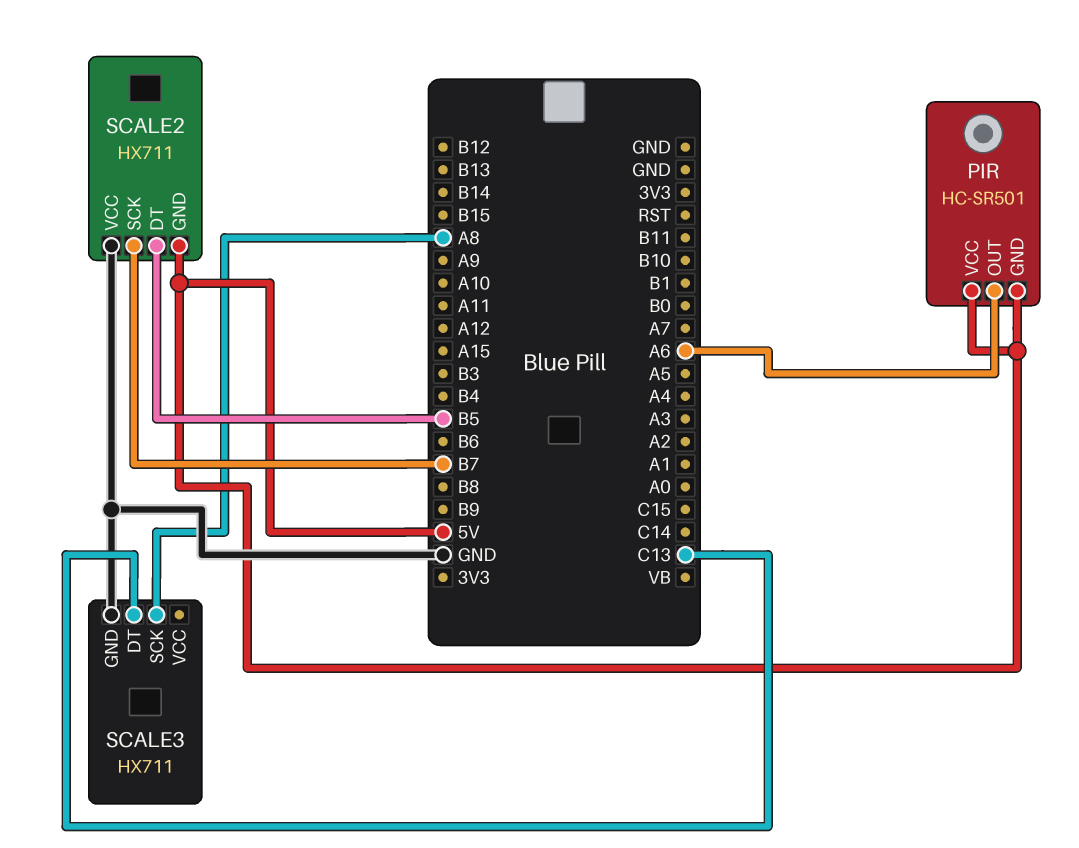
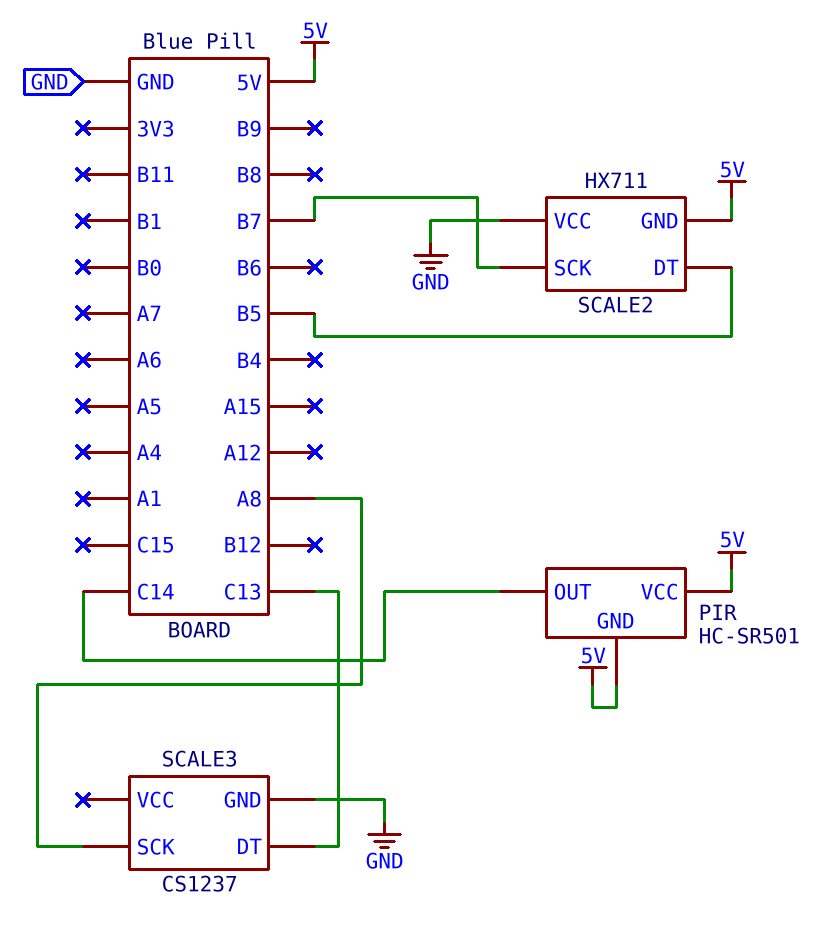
PIR pin OUT: A6 -> C14
SCALE3: HX711 -> CS1237

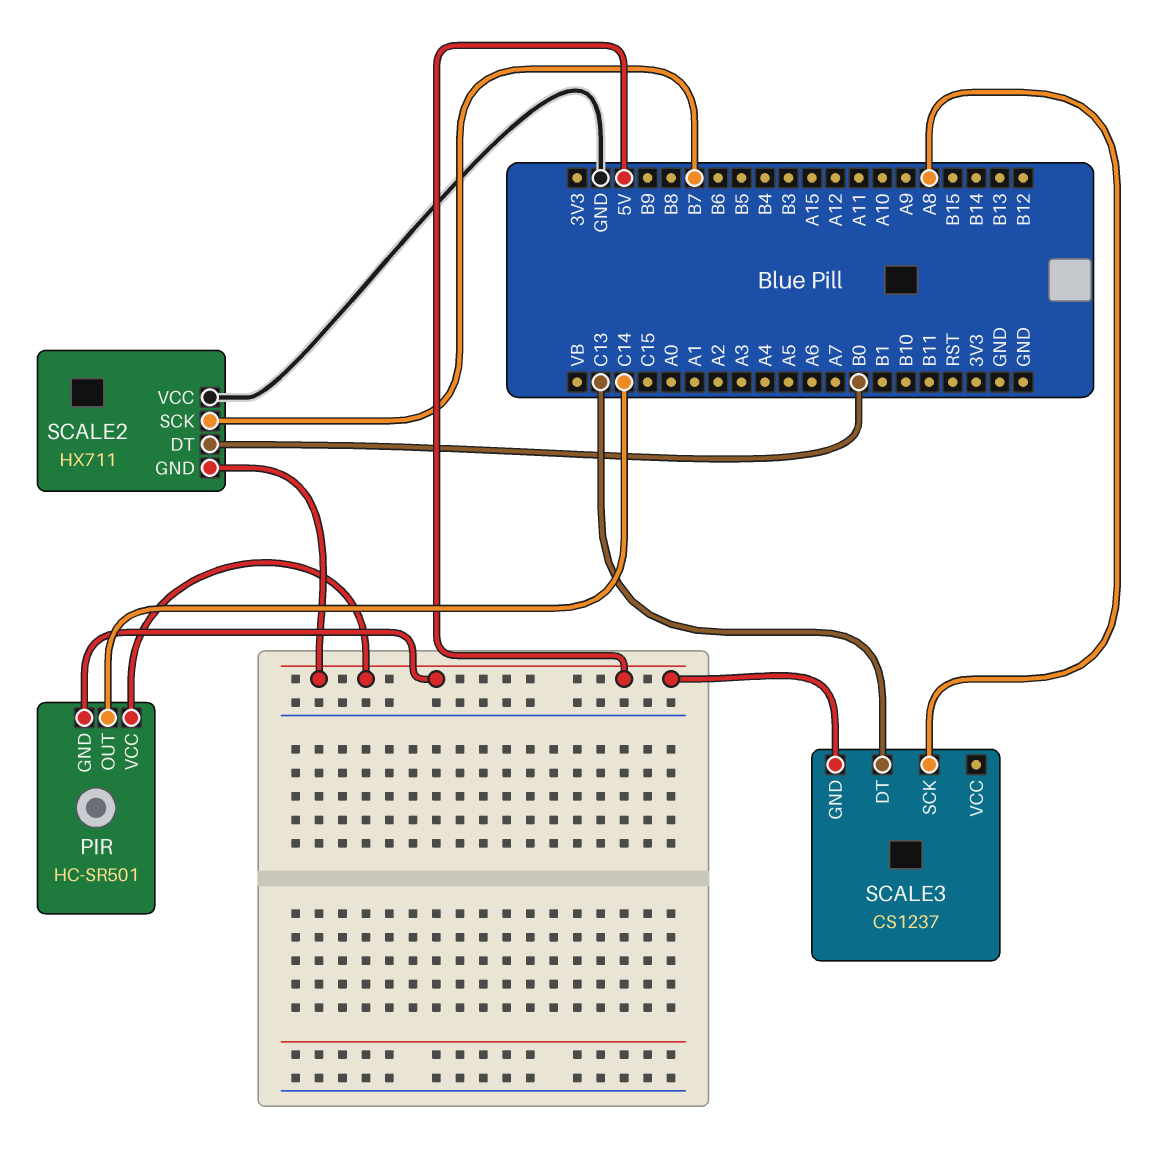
SCALE2 pin DT: B5 -> B0
SCALE3 pin GND: GND -> 5V

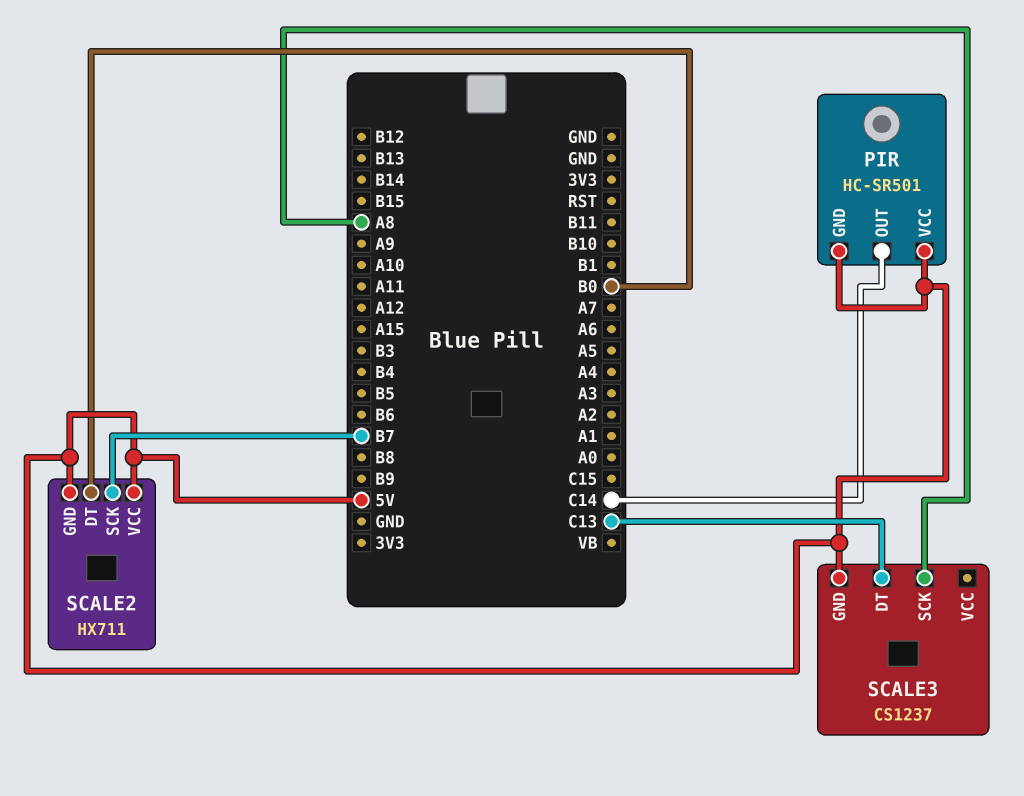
SCALE2 pin VCC: GND -> 5V

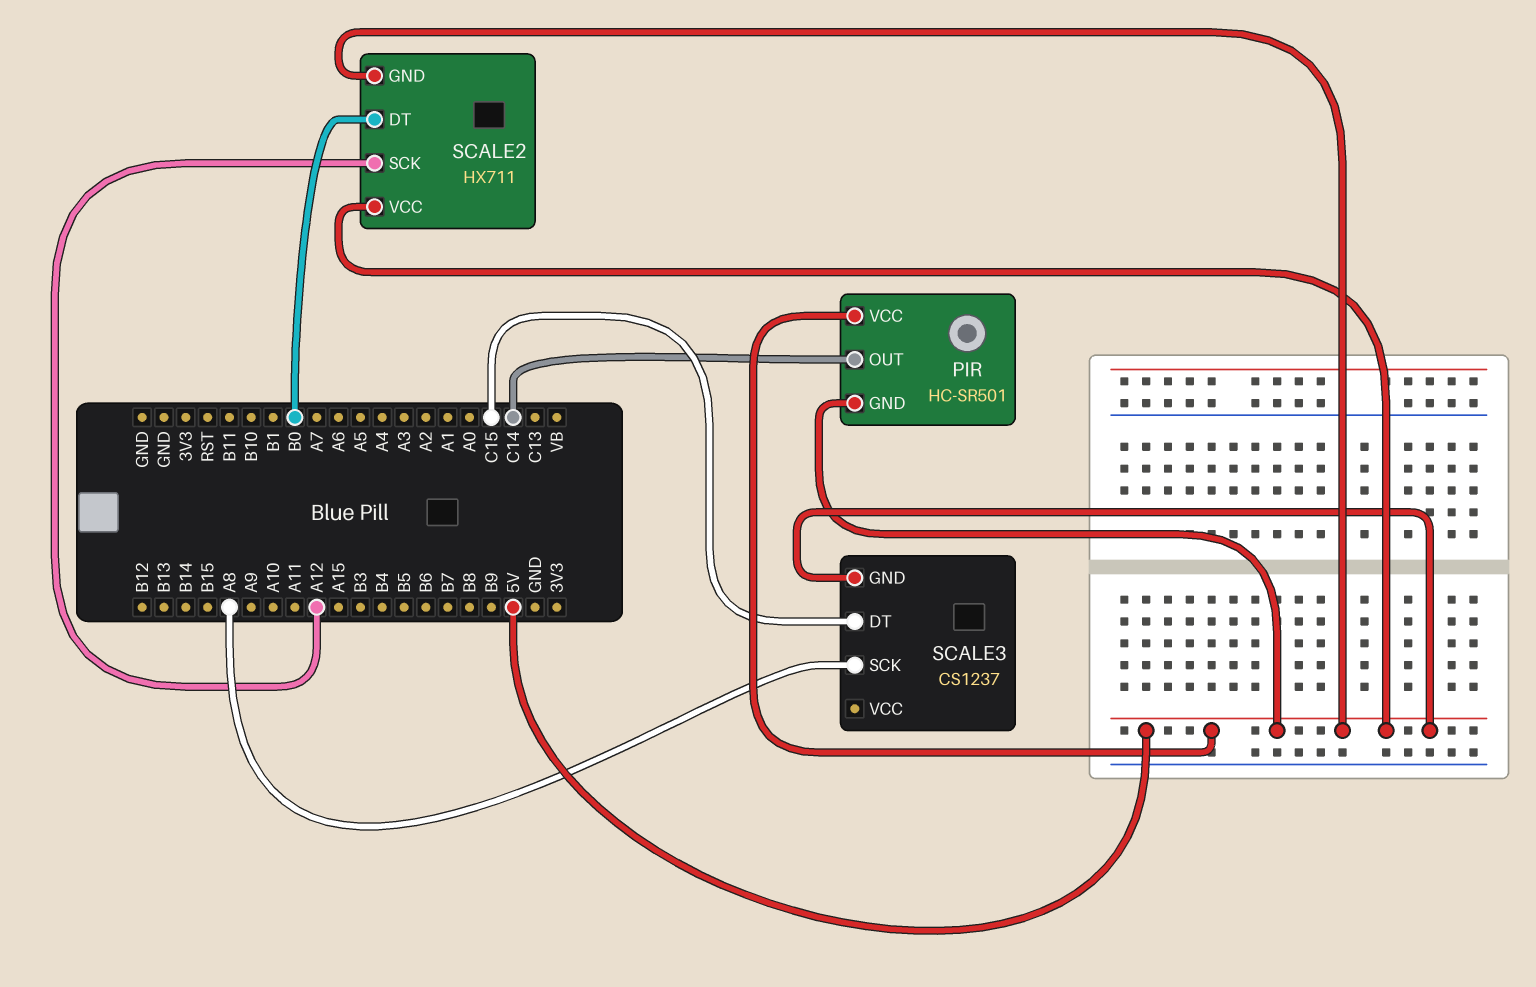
SCALE2 pin SCK: B7 -> A12
SCALE3 pin DT: C13 -> C15

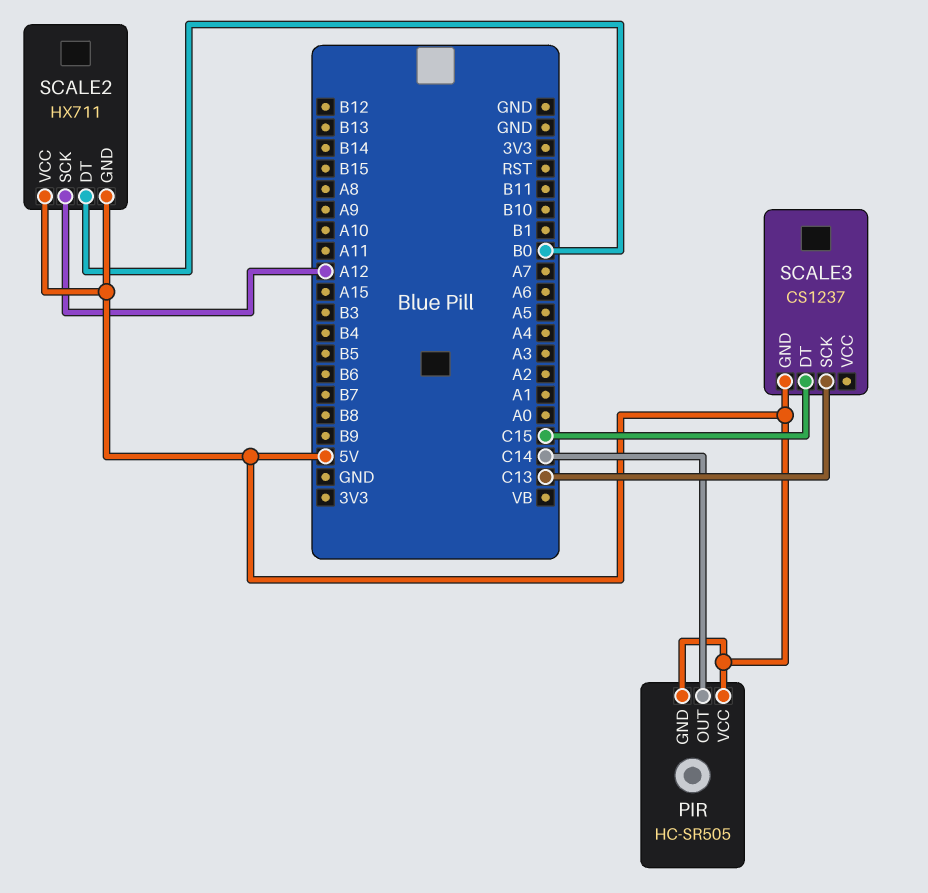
PIR: HC-SR501 -> HC-SR505
SCALE3 pin SCK: A8 -> C13

